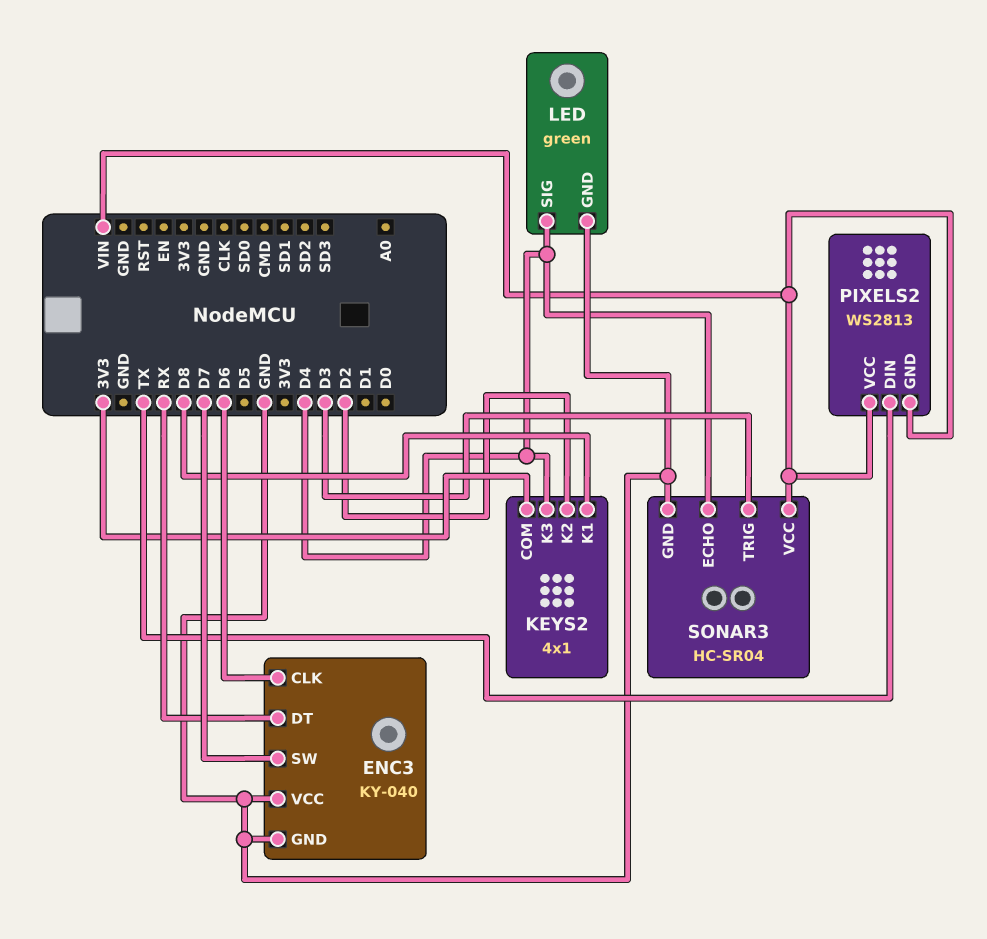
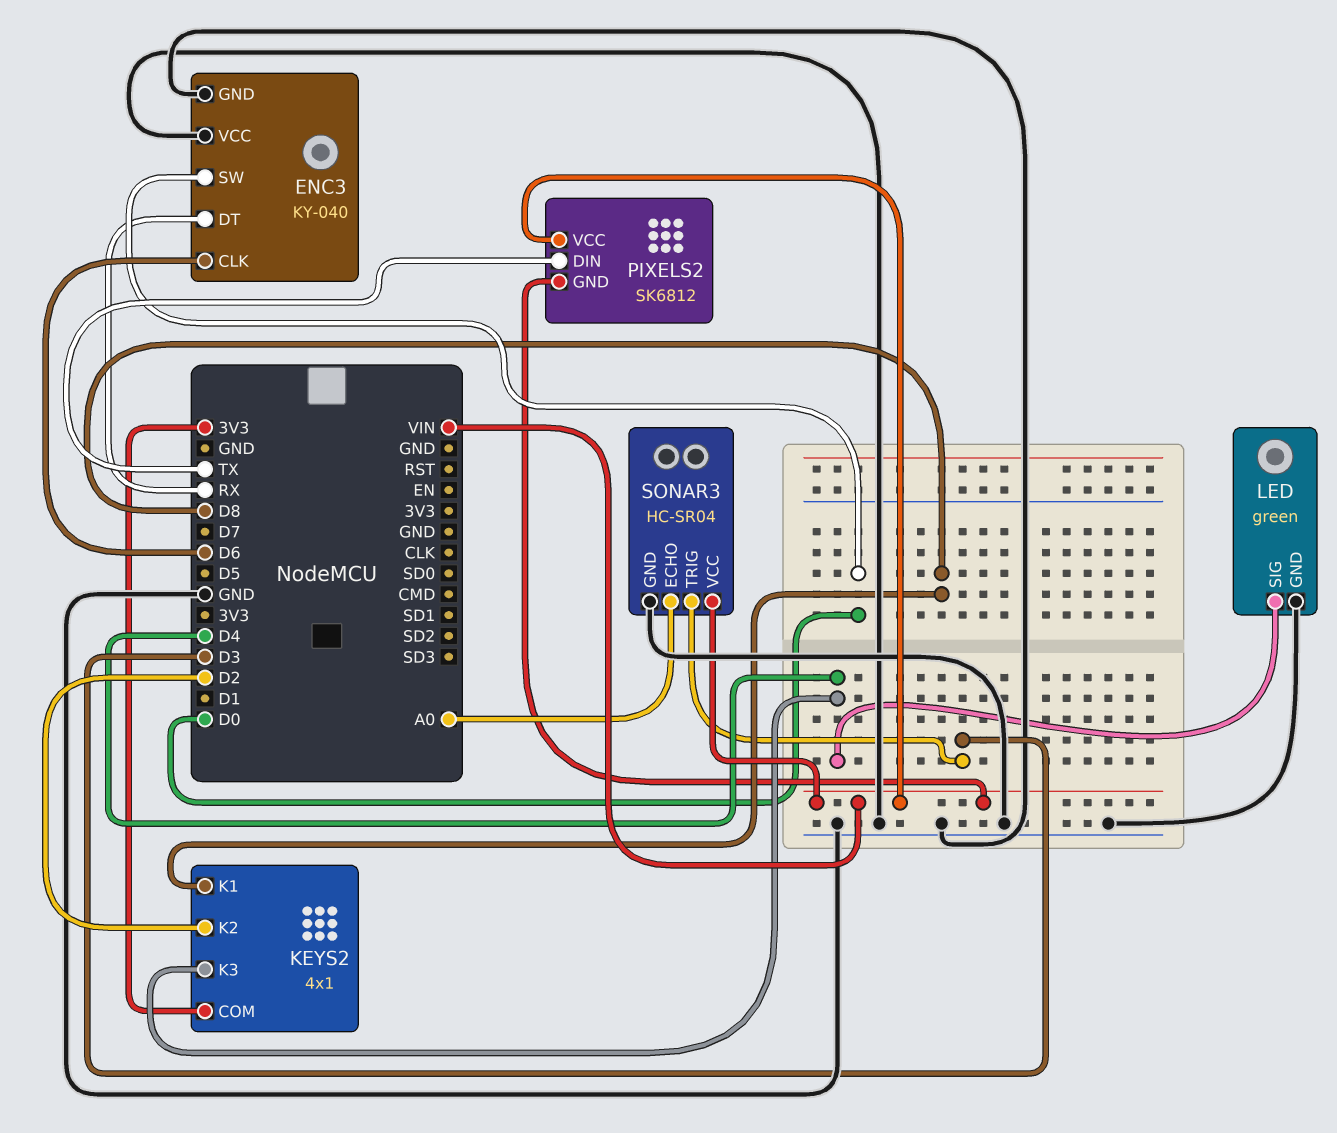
ENC3 pin SW: D7 -> D0
PIXELS2: WS2813 -> SK6812
SONAR3 pin ECHO: D4 -> A0

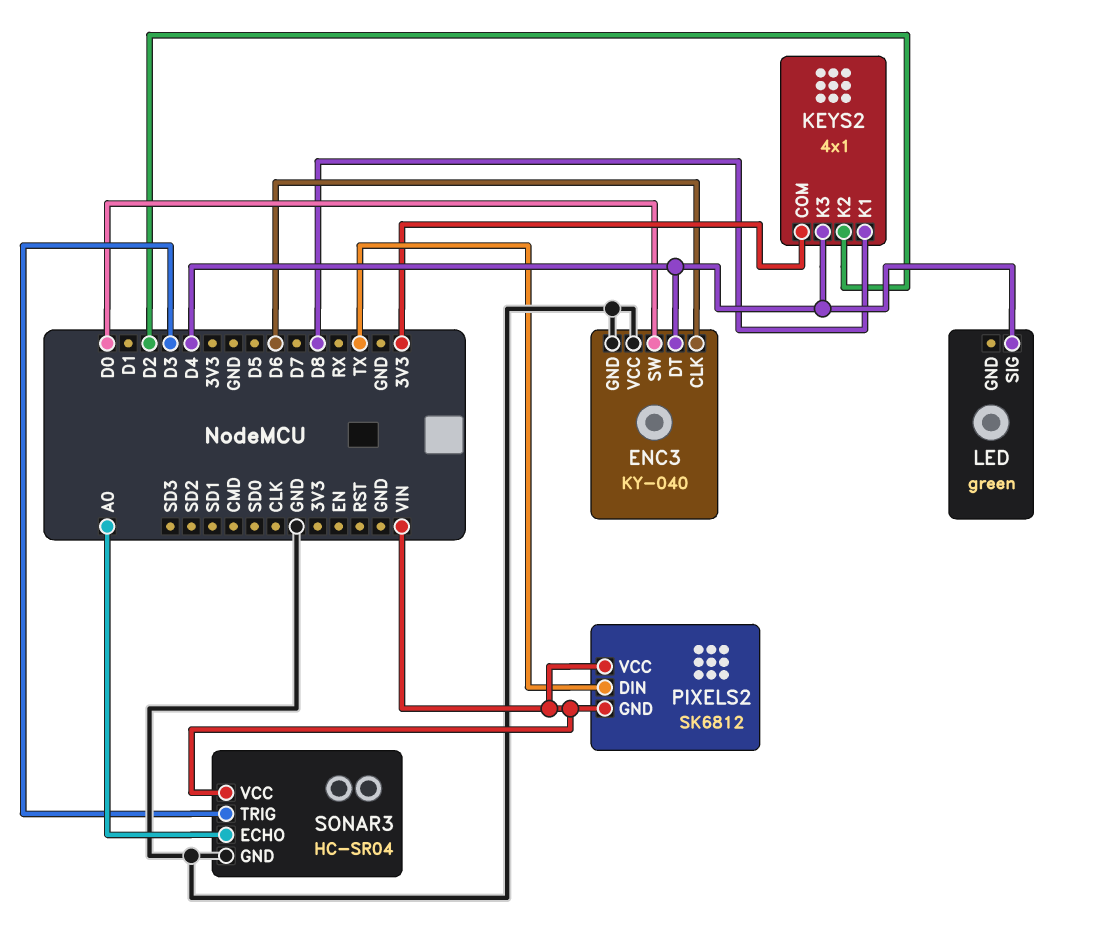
ENC3 pin DT: RX -> D4
LED pin GND: GND -> none

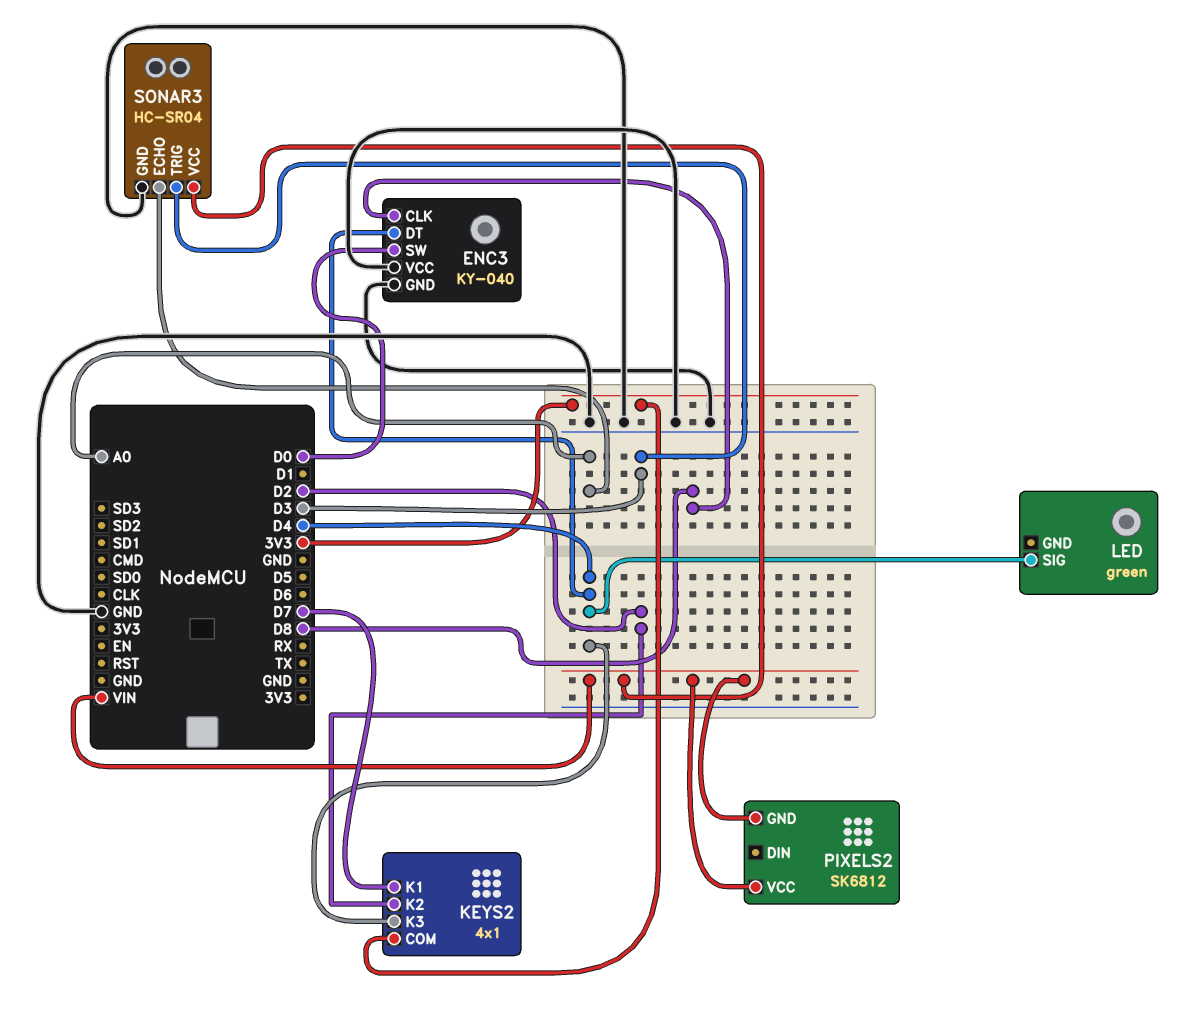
ENC3 pin CLK: D6 -> D8
KEYS2 pin K1: D8 -> D7
PIXELS2 pin DIN: TX -> none

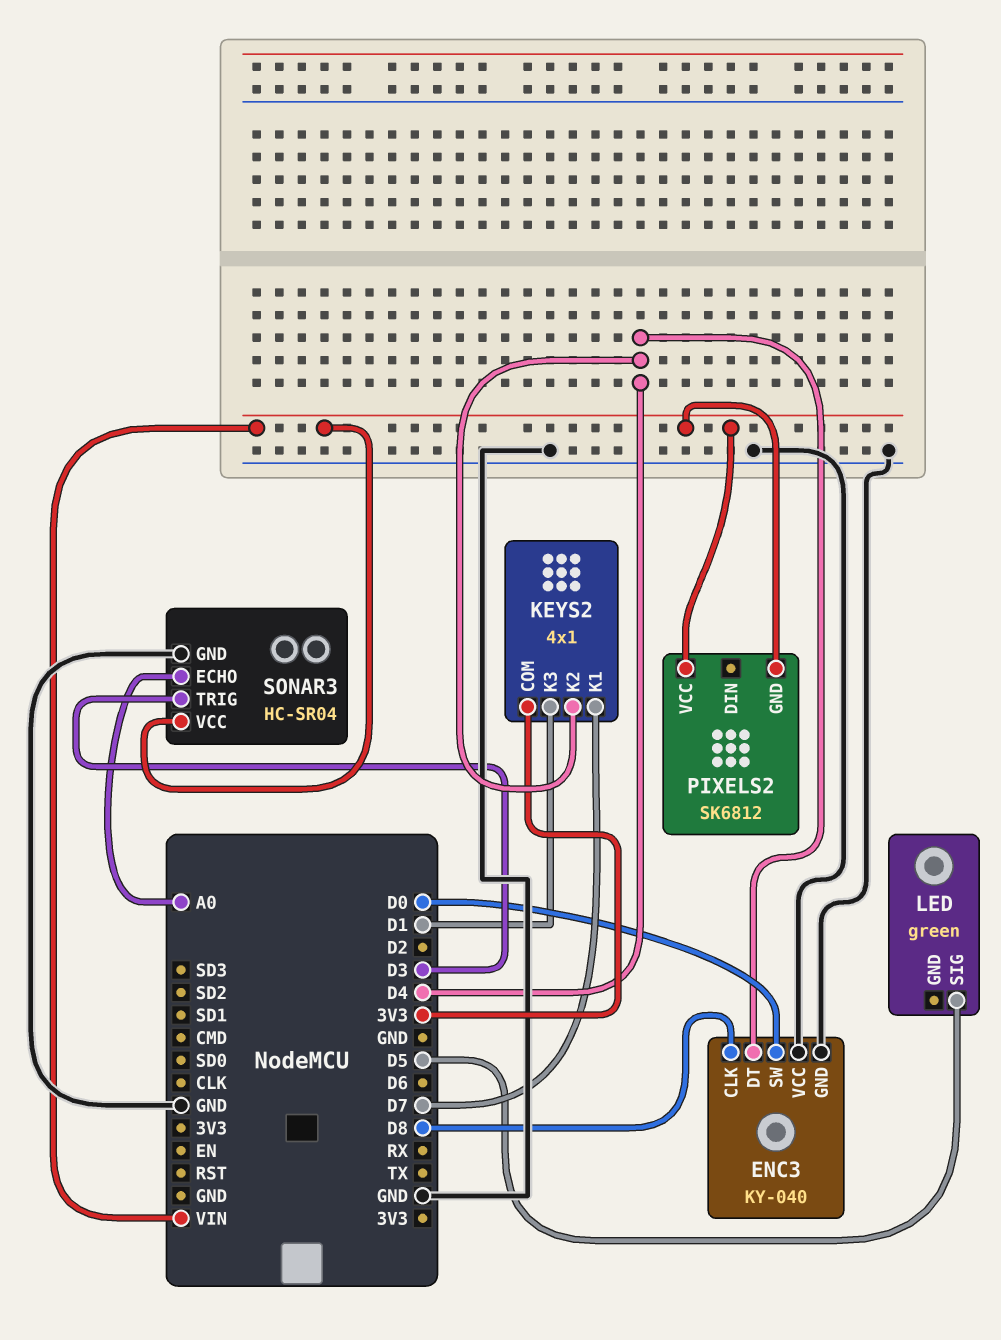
KEYS2 pin K2: D2 -> D4
KEYS2 pin K3: D4 -> D1
LED pin SIG: D4 -> D5

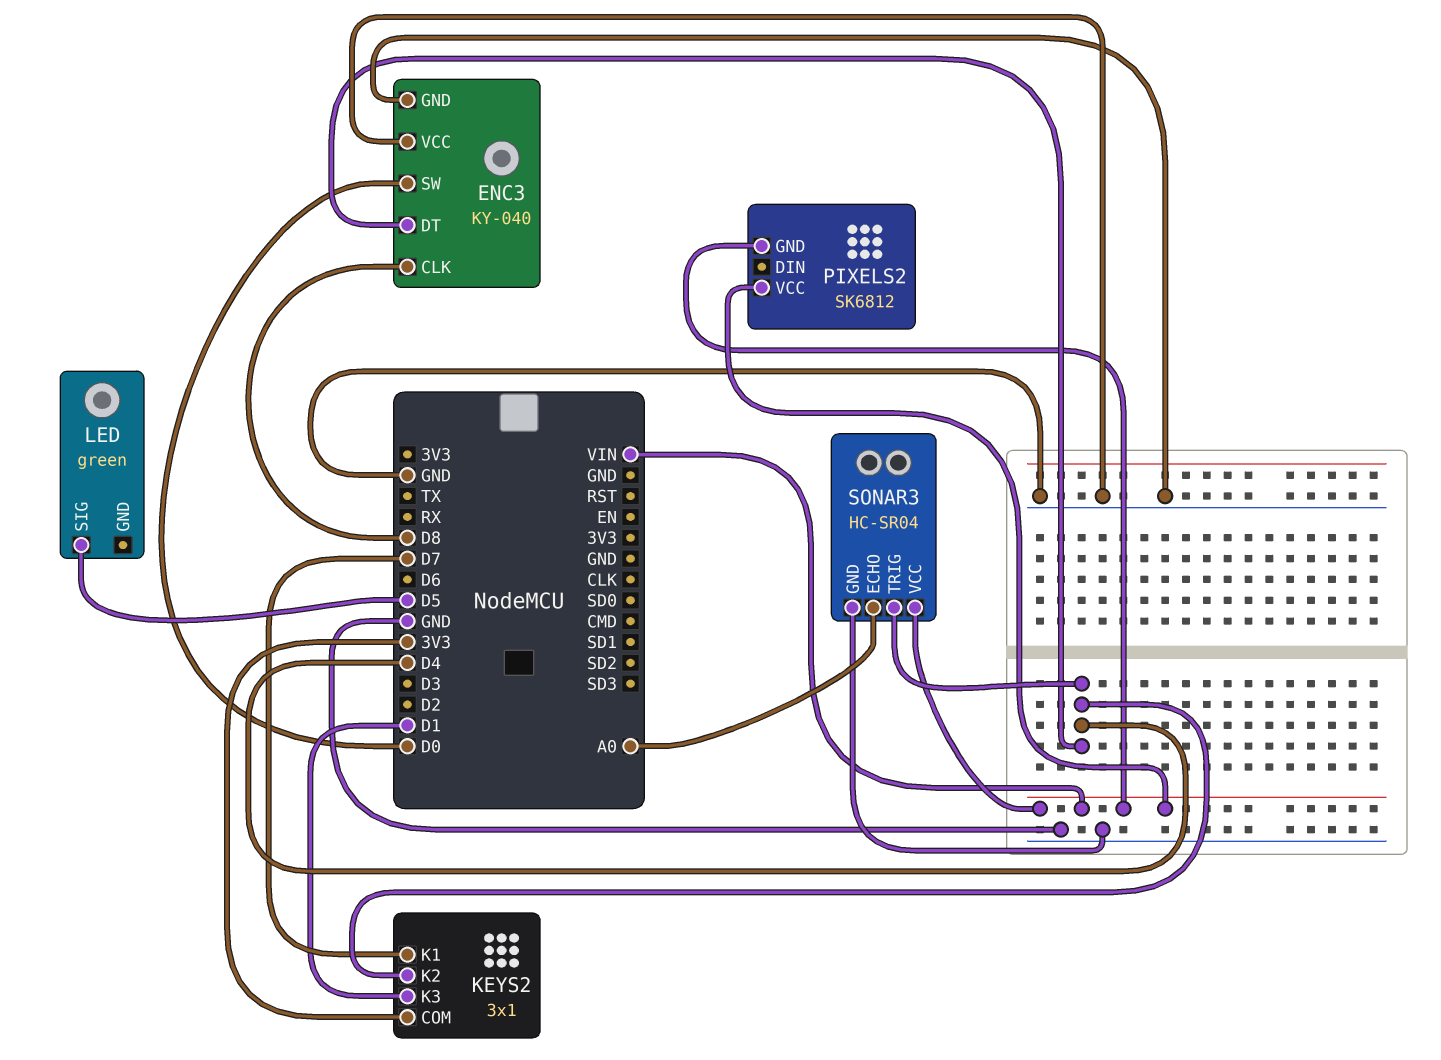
KEYS2: 4x1 -> 3x1
SONAR3 pin TRIG: D3 -> D4

